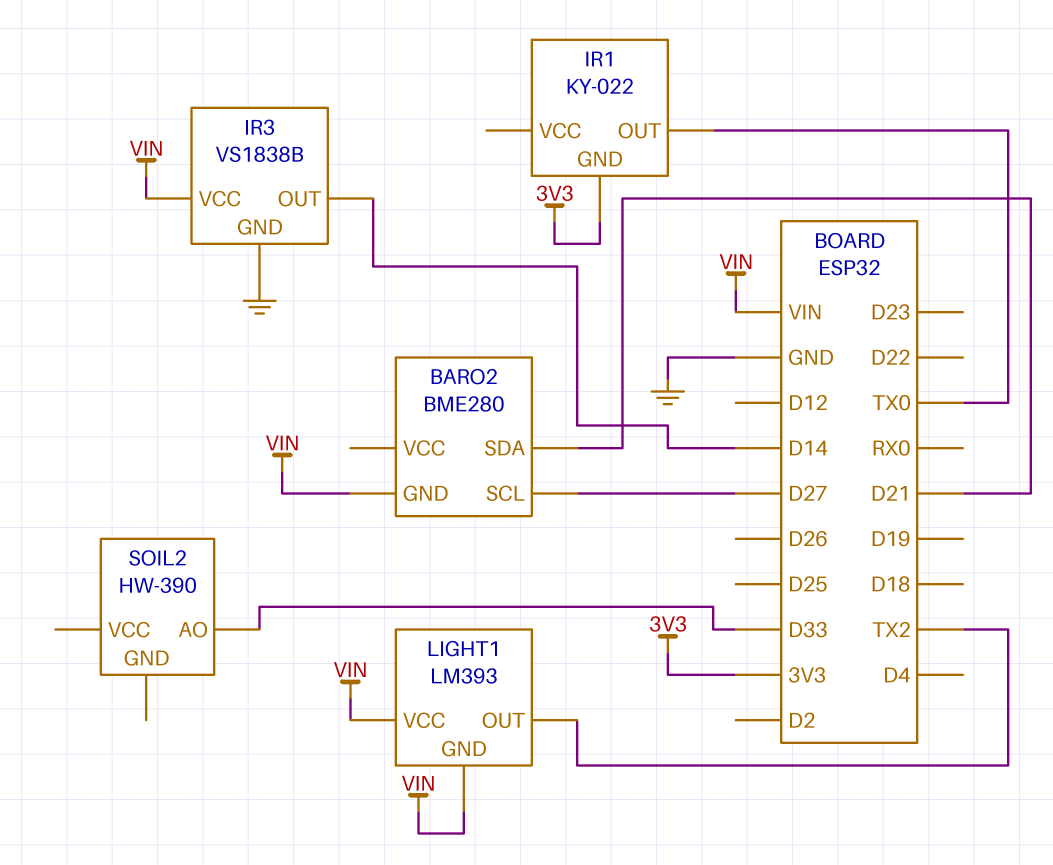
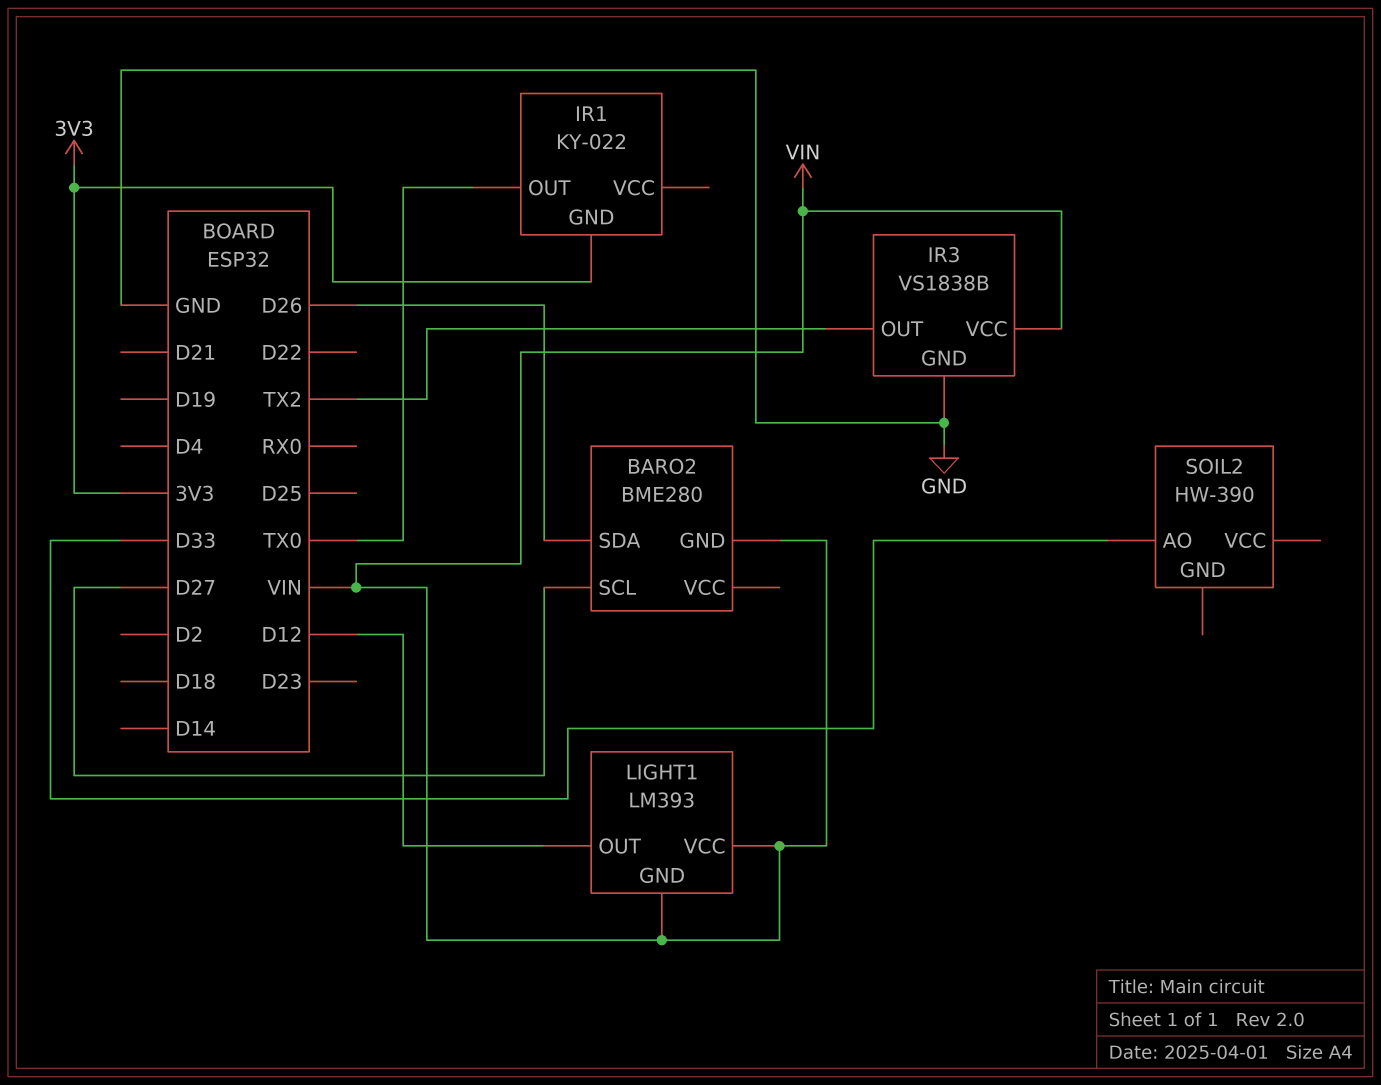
BARO2 pin SDA: D21 -> D26
IR3 pin OUT: D14 -> TX2
LIGHT1 pin OUT: TX2 -> D12

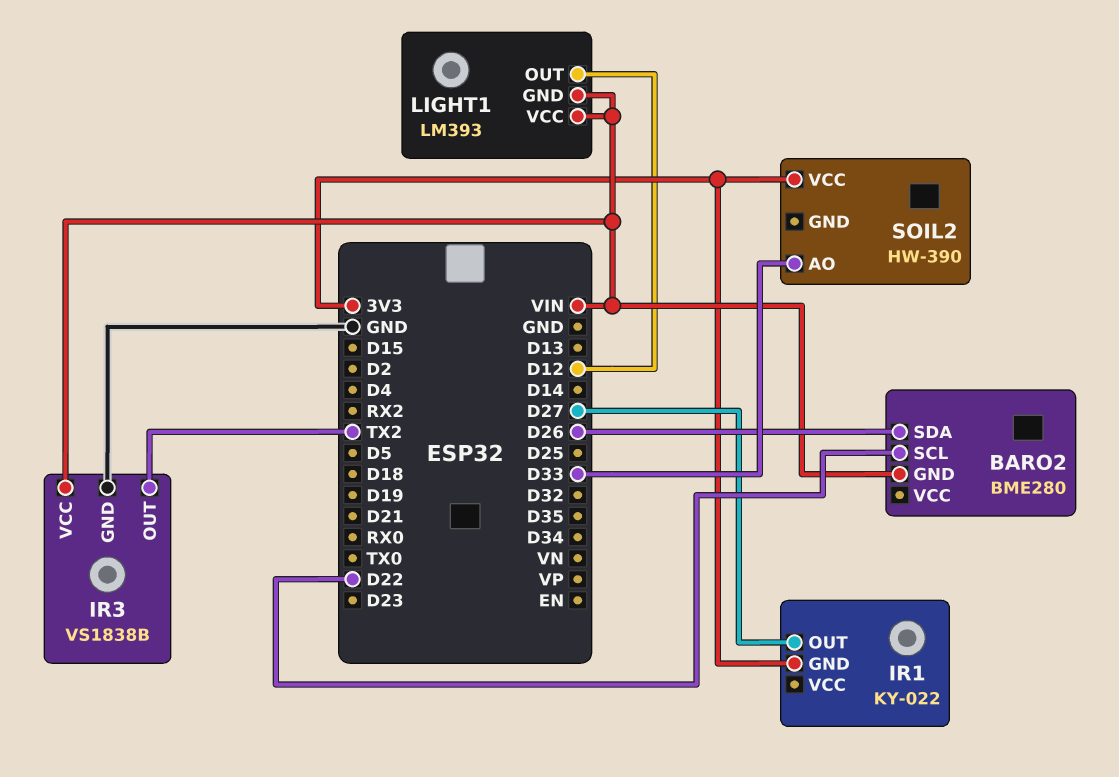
BARO2 pin SCL: D27 -> D22
IR1 pin OUT: TX0 -> D27
SOIL2 pin VCC: none -> 3V3

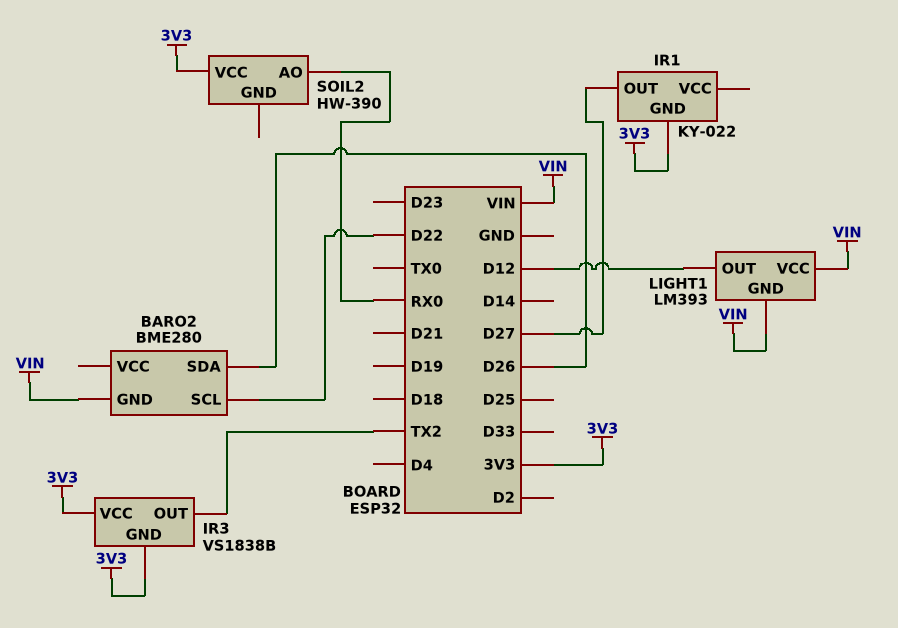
IR3 pin GND: GND -> 3V3
IR3 pin VCC: VIN -> 3V3
SOIL2 pin AO: D33 -> RX0

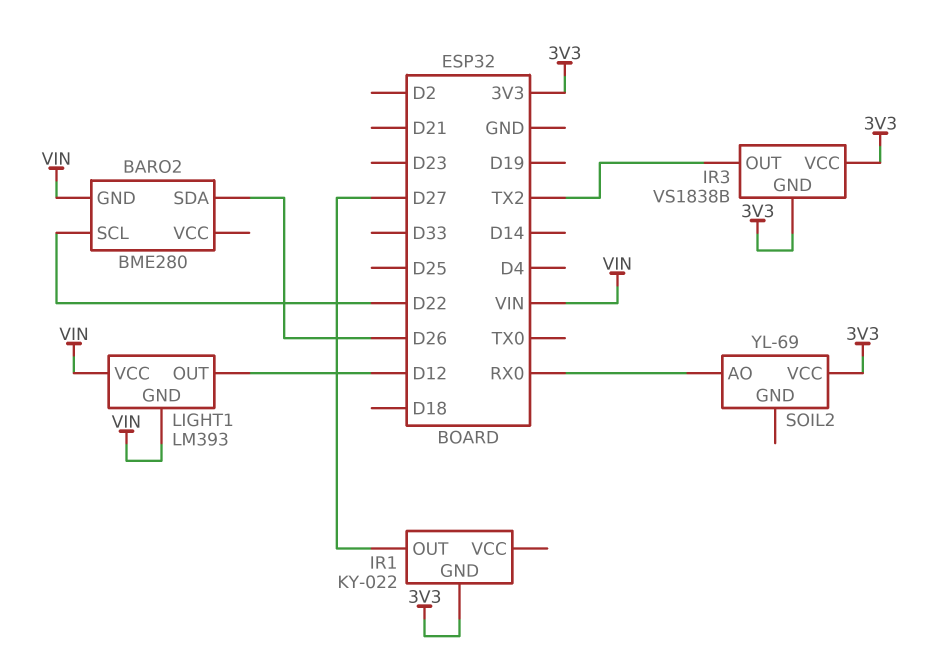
SOIL2: HW-390 -> YL-69

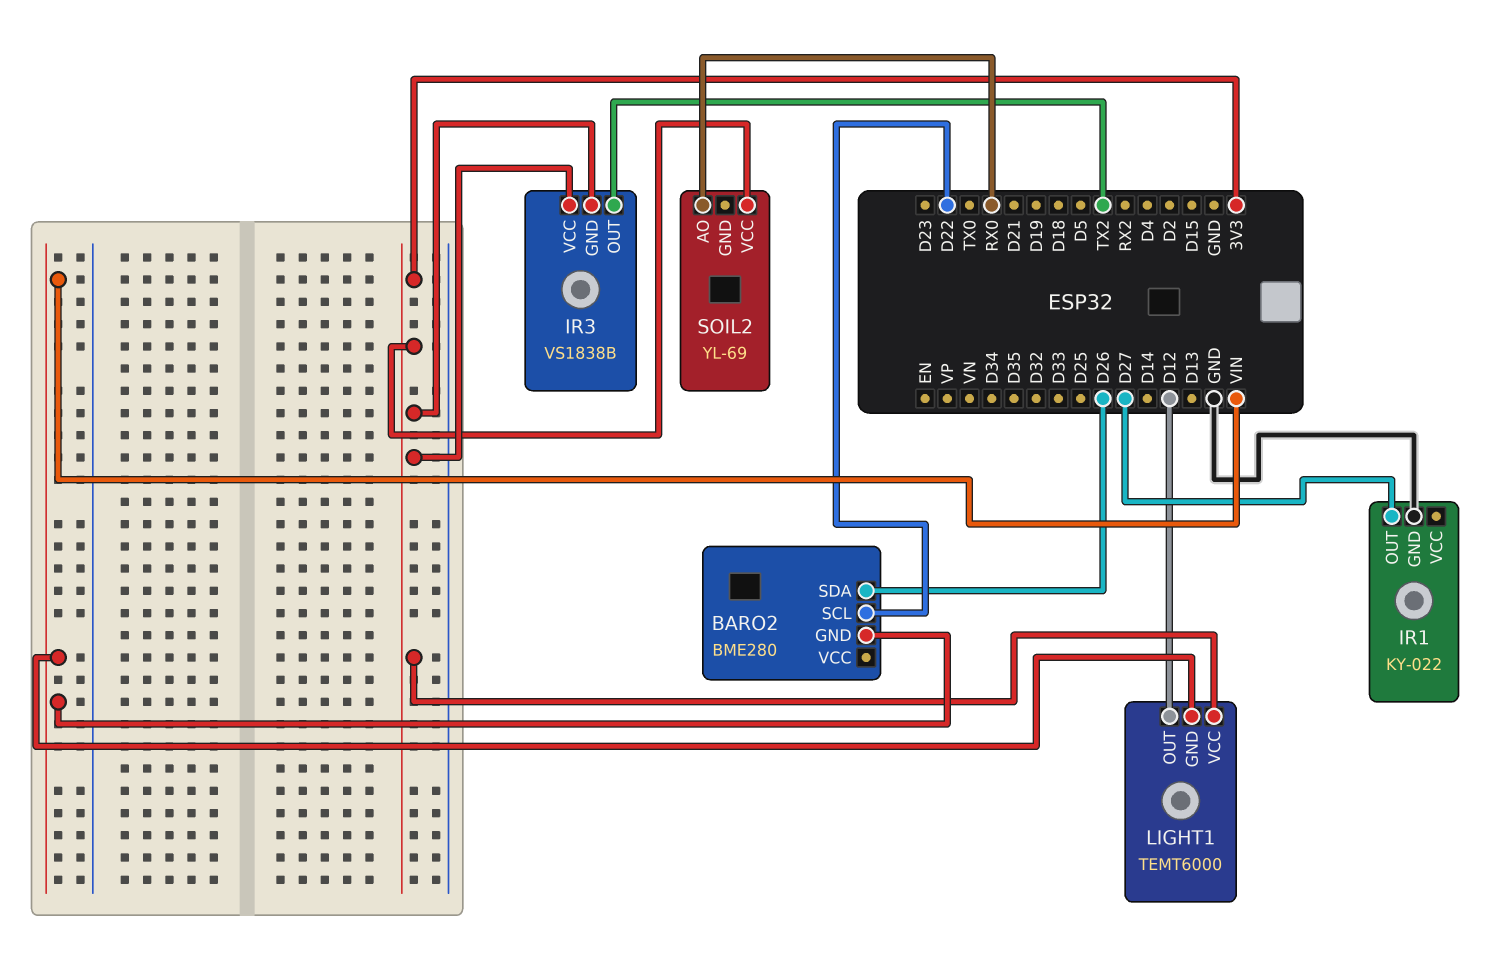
IR1 pin GND: 3V3 -> GND
LIGHT1: LM393 -> TEMT6000
LIGHT1 pin VCC: VIN -> 3V3

